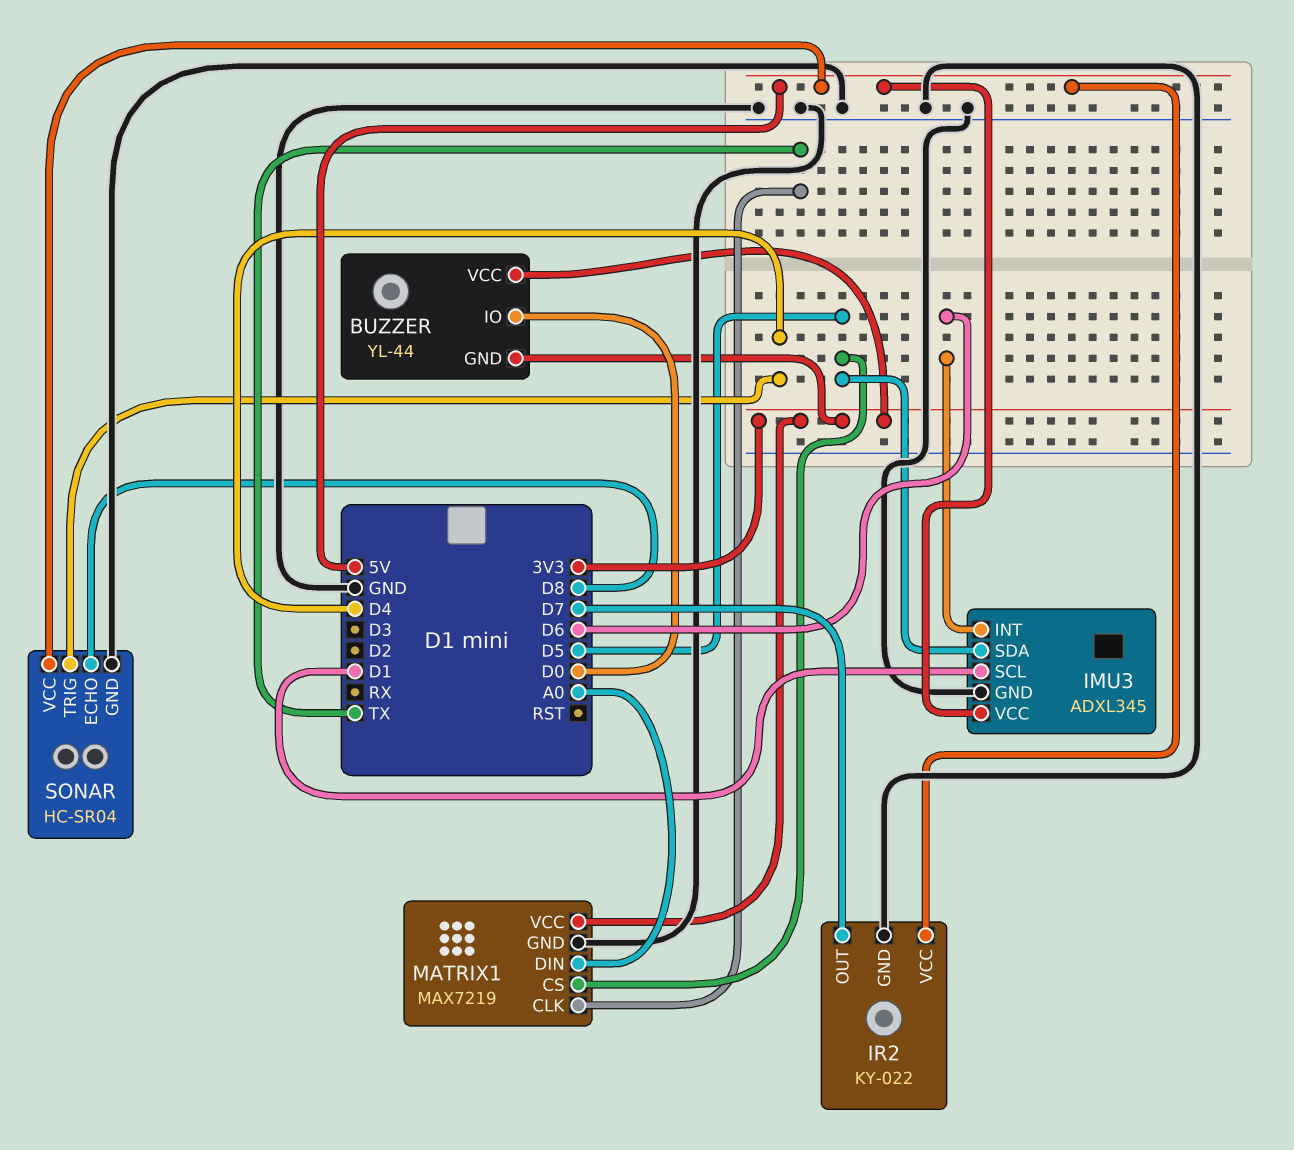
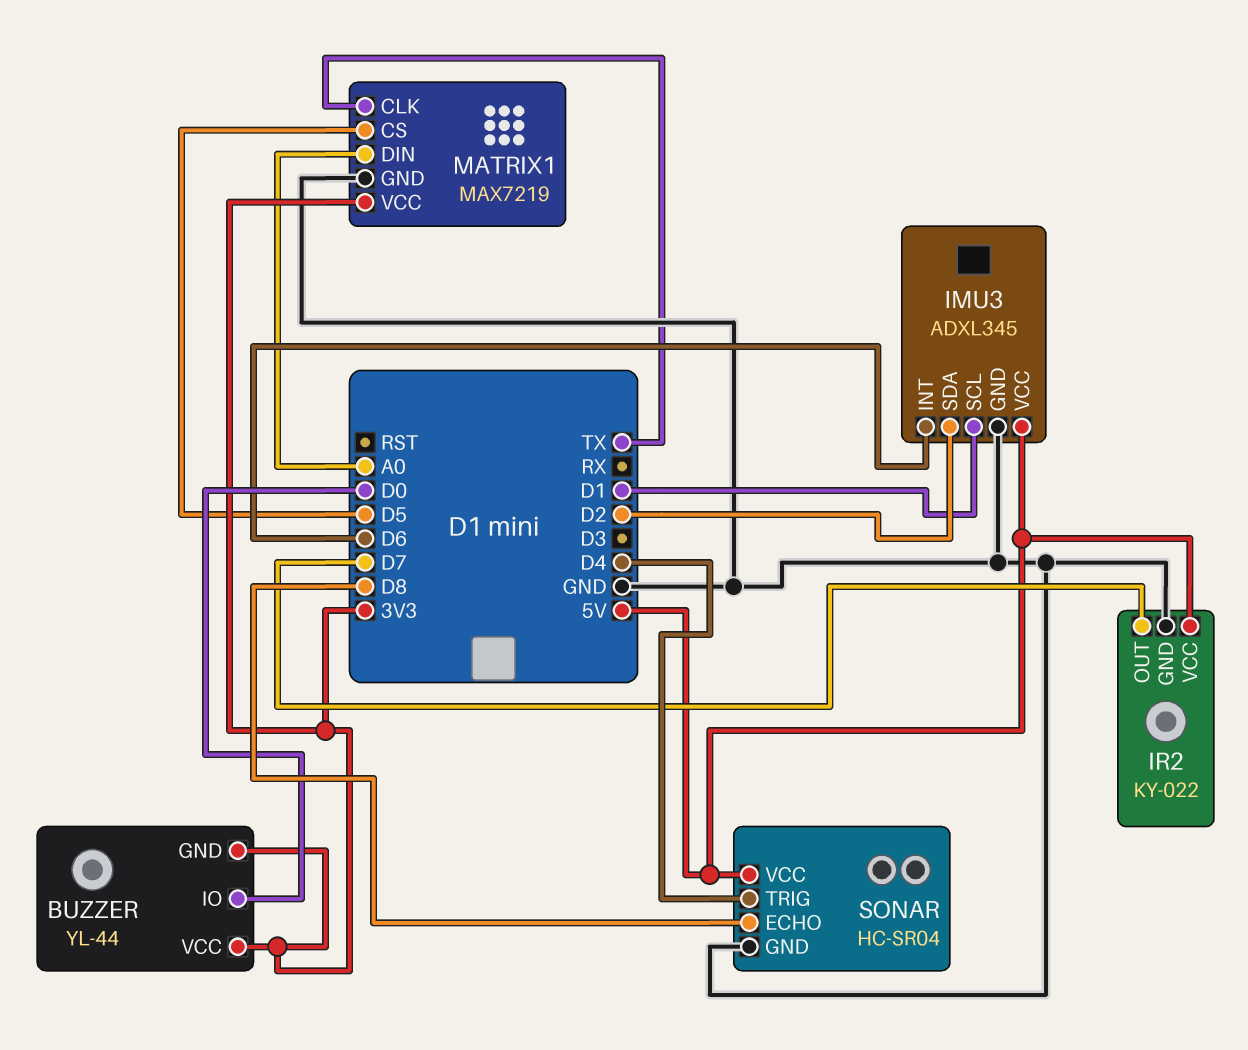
IMU3 pin SDA: D5 -> D2

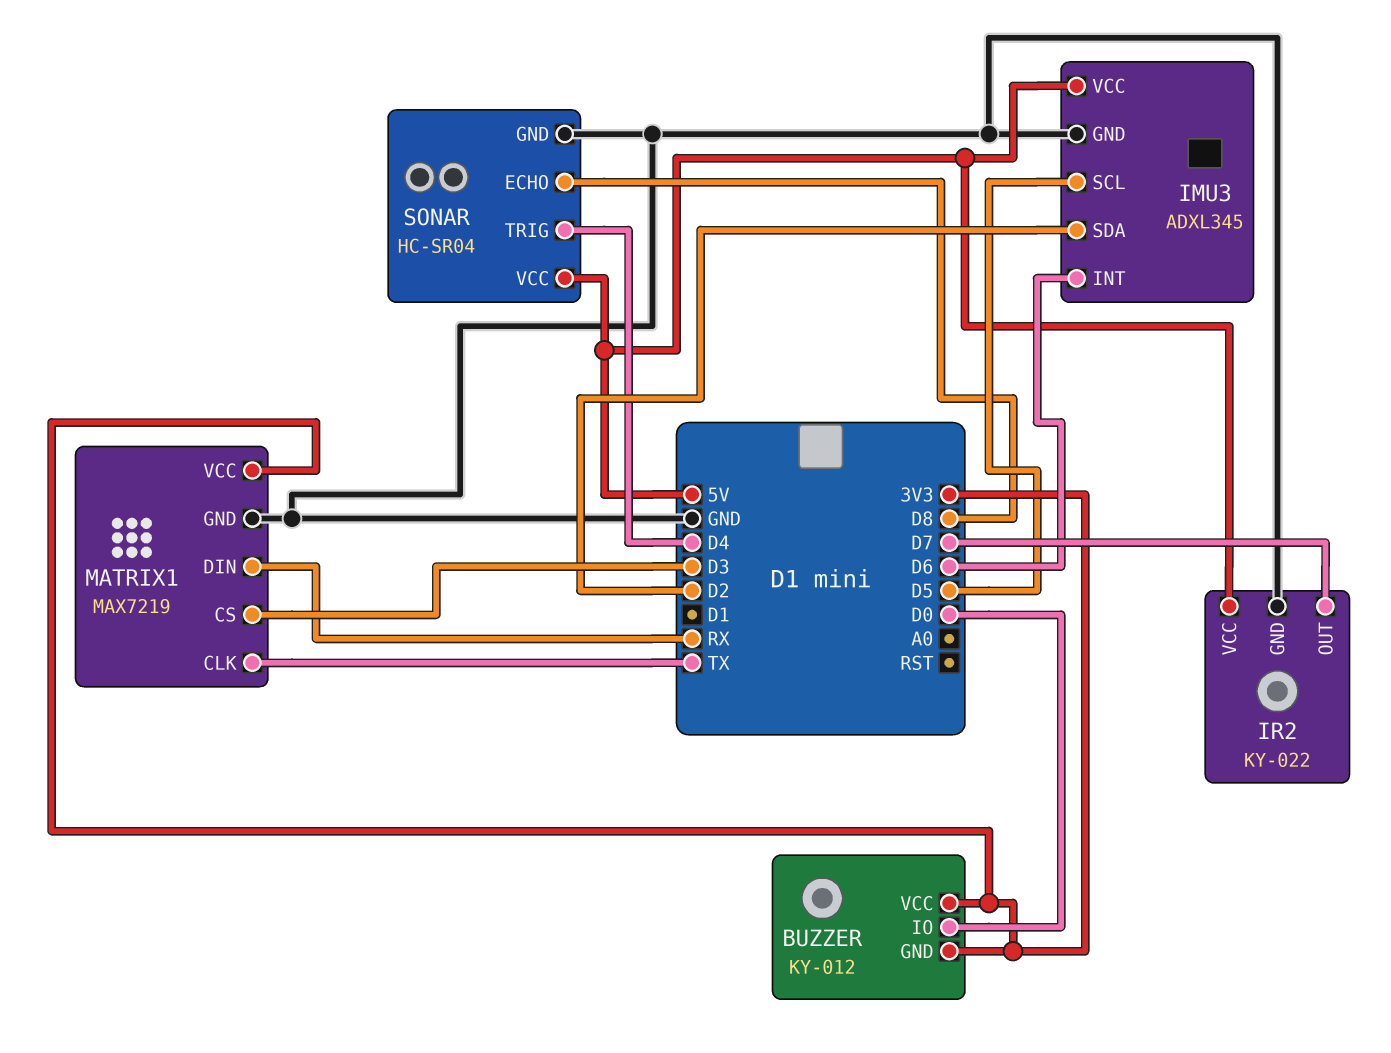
BUZZER: YL-44 -> KY-012
IMU3 pin SCL: D1 -> D5
MATRIX1 pin CS: D5 -> D3
MATRIX1 pin DIN: A0 -> RX

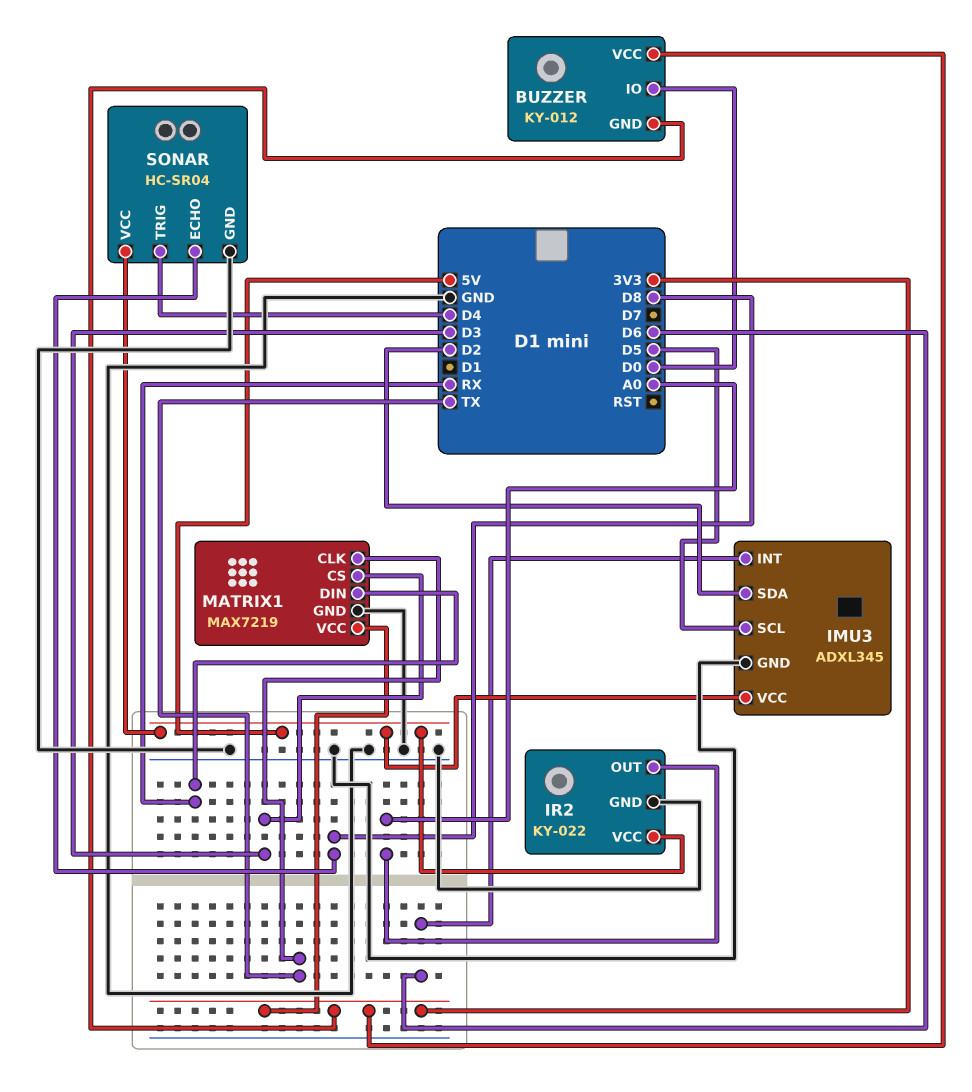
IR2 pin OUT: D7 -> A0

